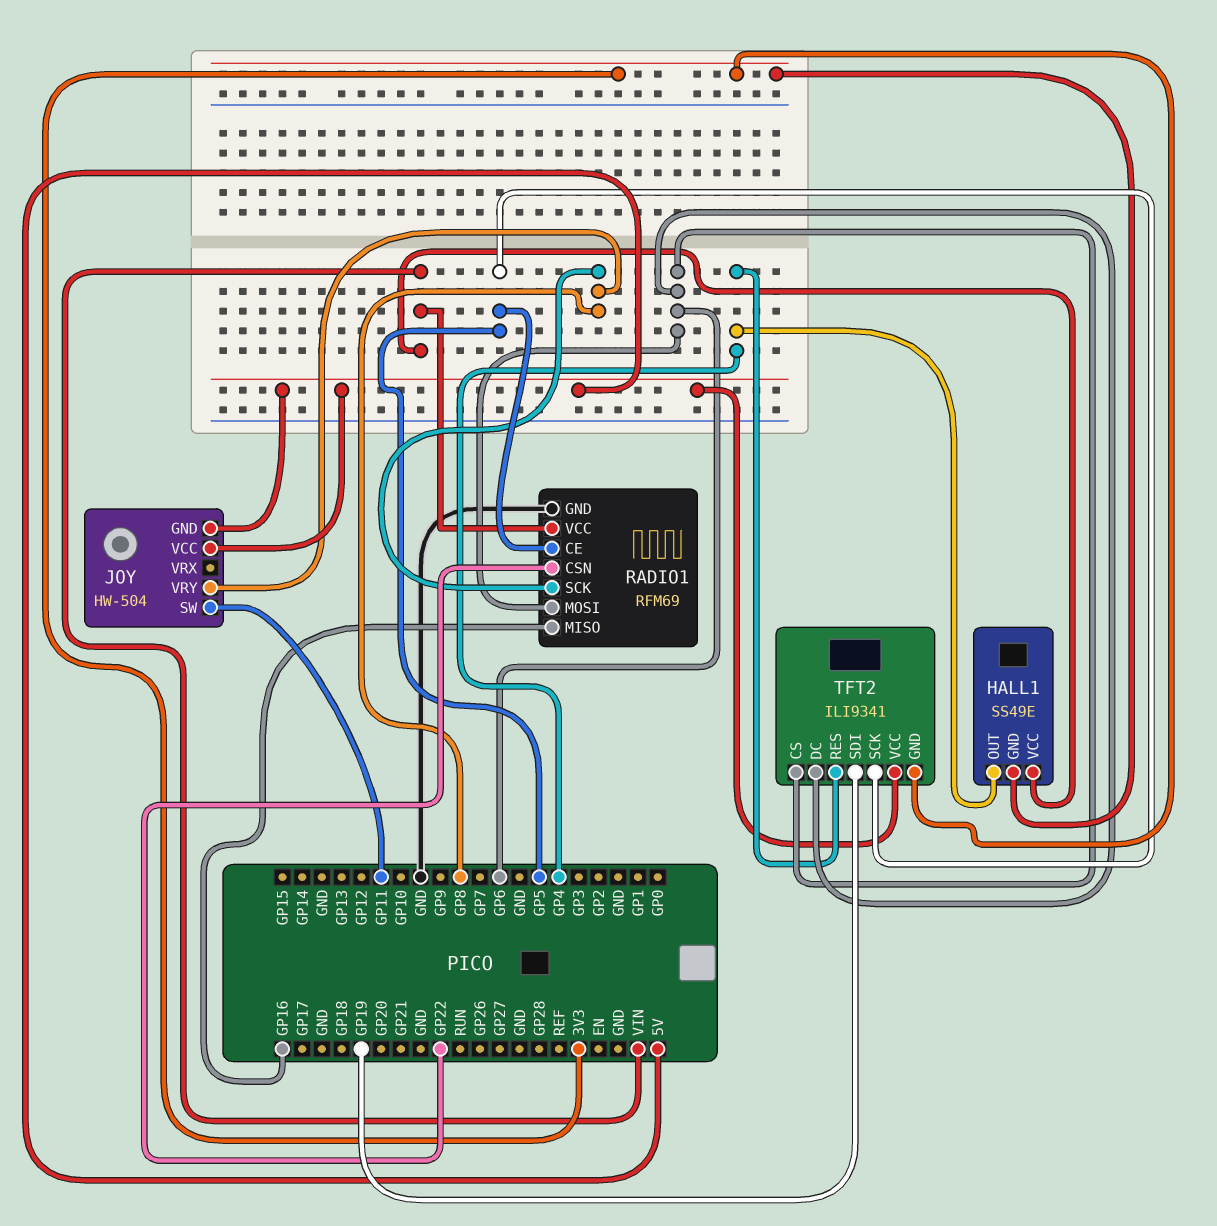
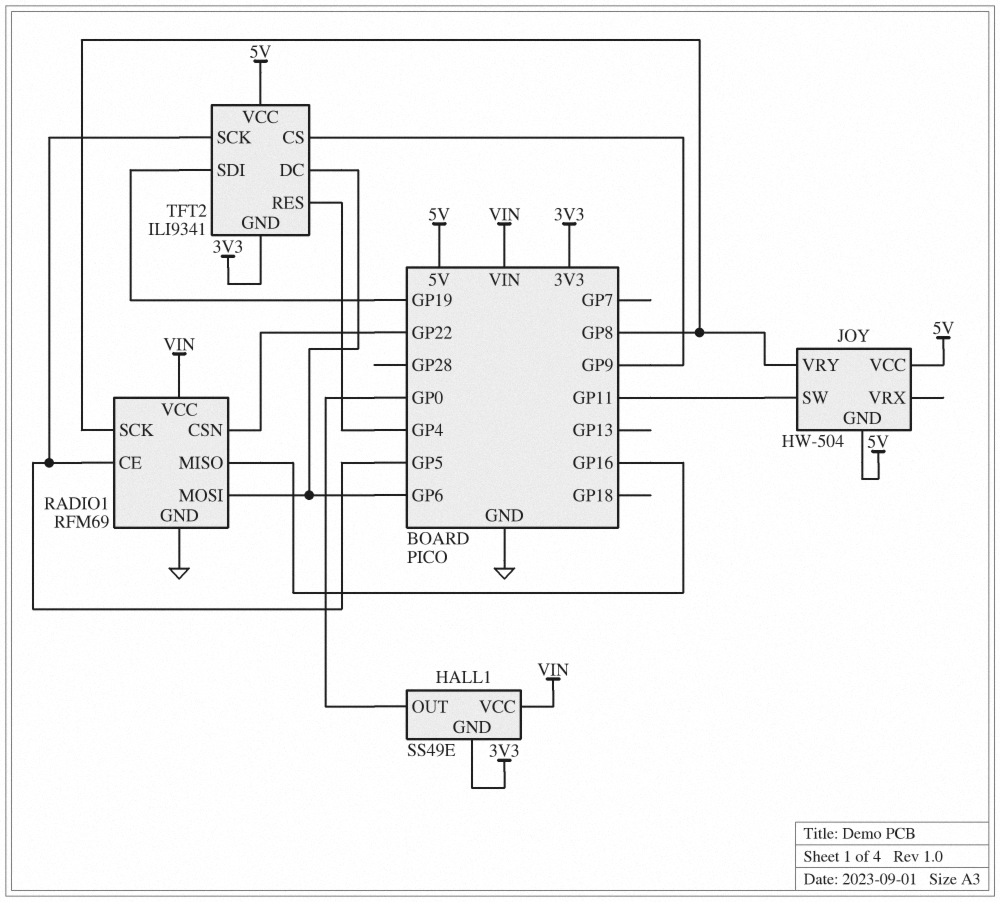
HALL1 pin OUT: GP4 -> GP0
TFT2 pin CS: GP6 -> GP9

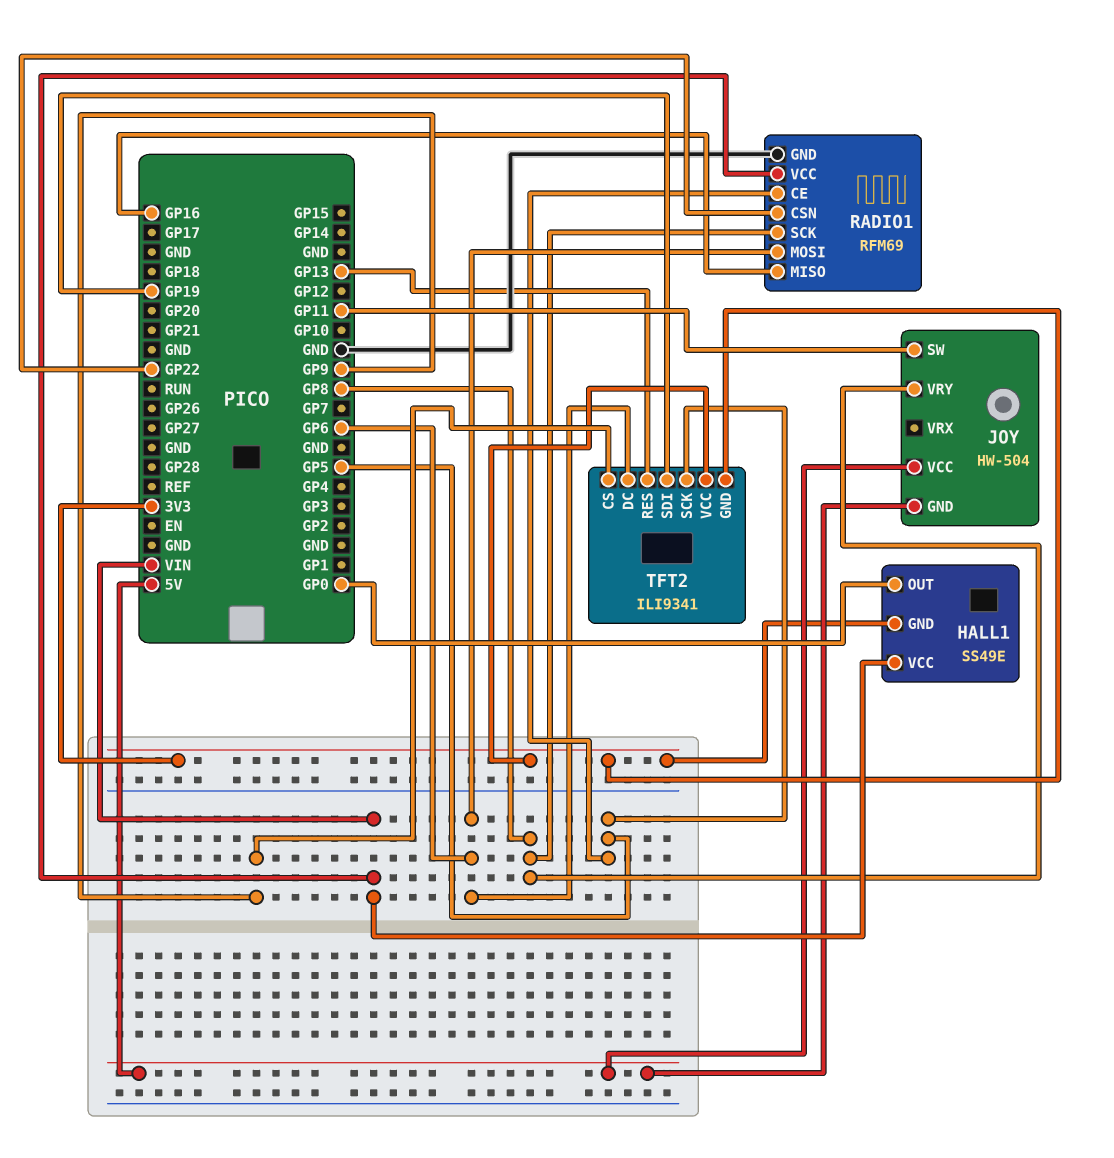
TFT2 pin RES: GP4 -> GP13
TFT2 pin VCC: 5V -> 3V3

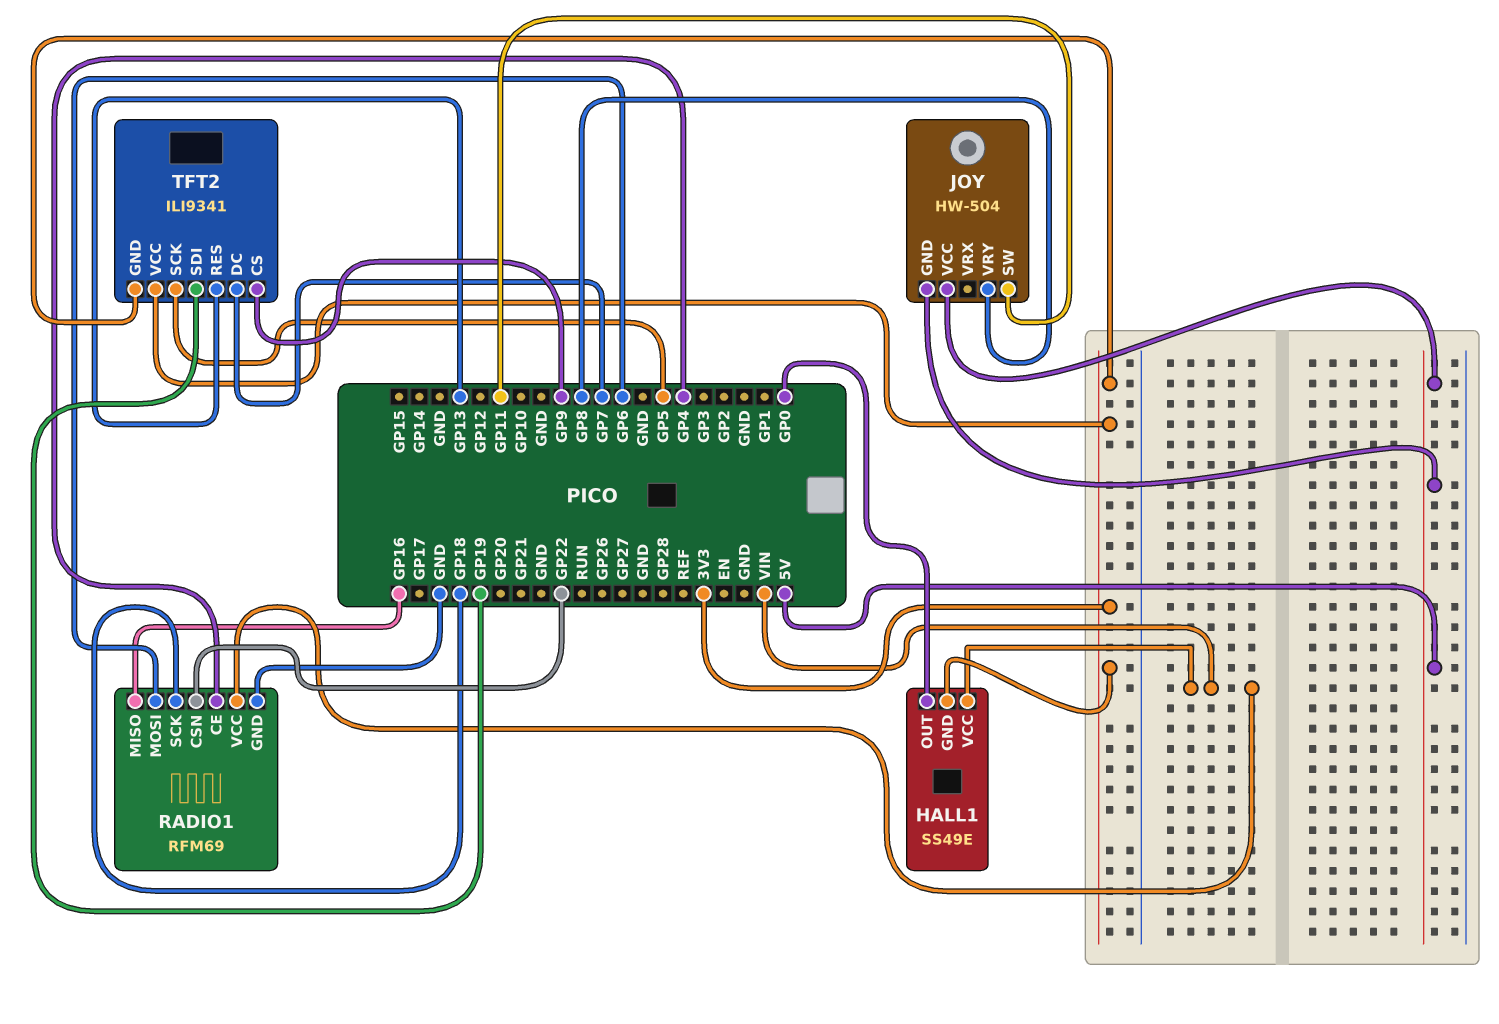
RADIO1 pin CE: GP5 -> GP4
RADIO1 pin SCK: GP8 -> GP18
TFT2 pin DC: GP6 -> GP7

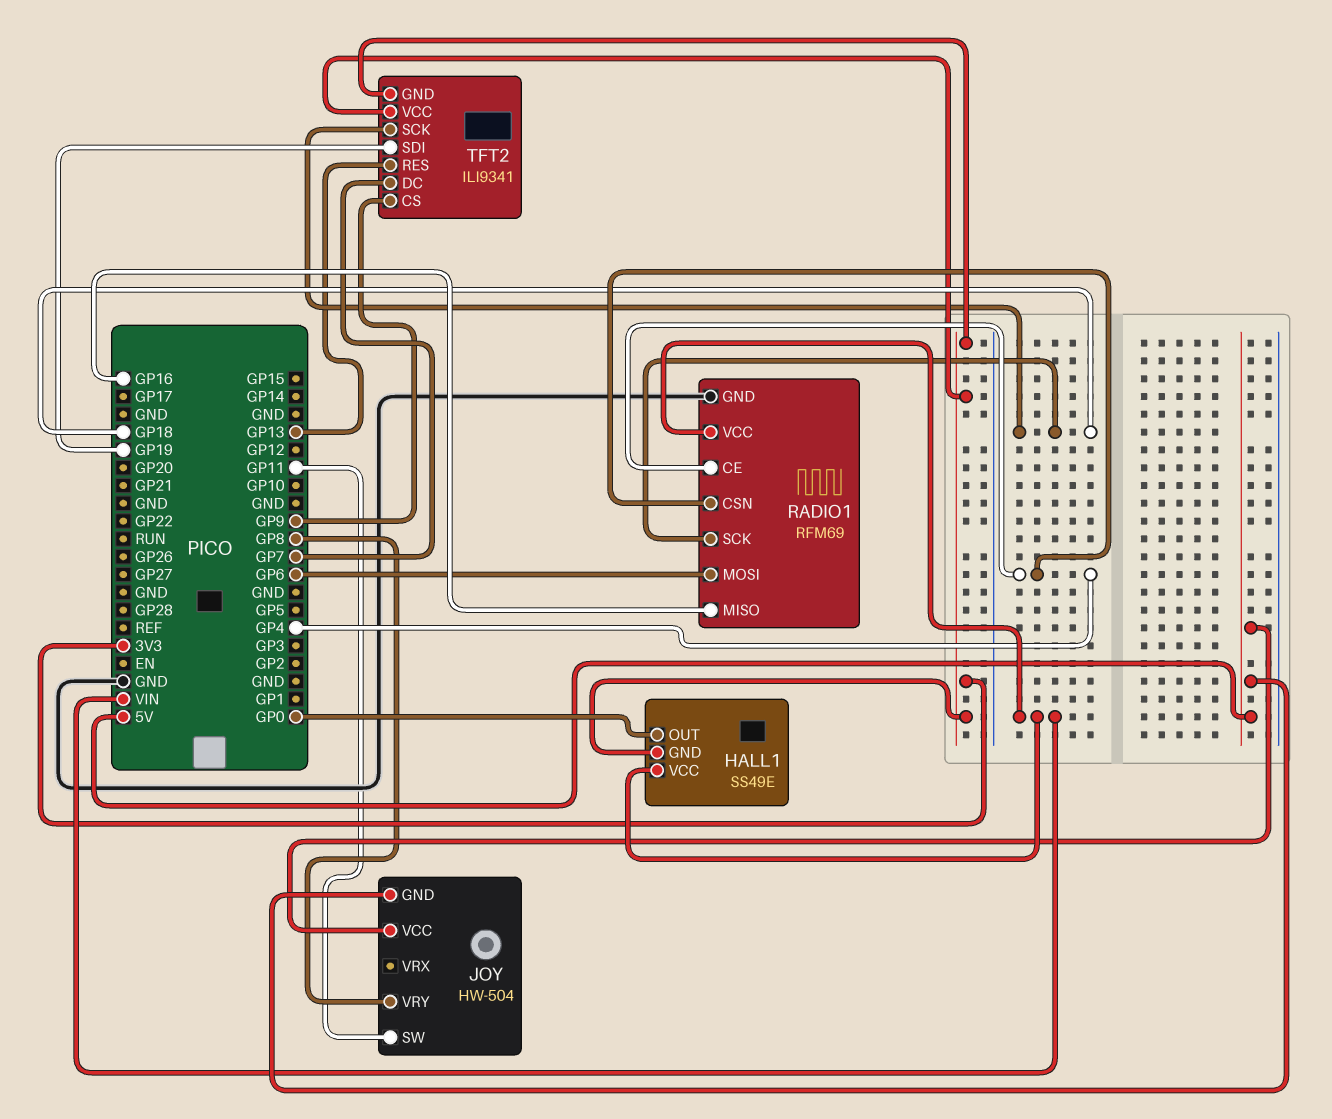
RADIO1 pin CSN: GP22 -> GP4
TFT2 pin SCK: GP5 -> GP18

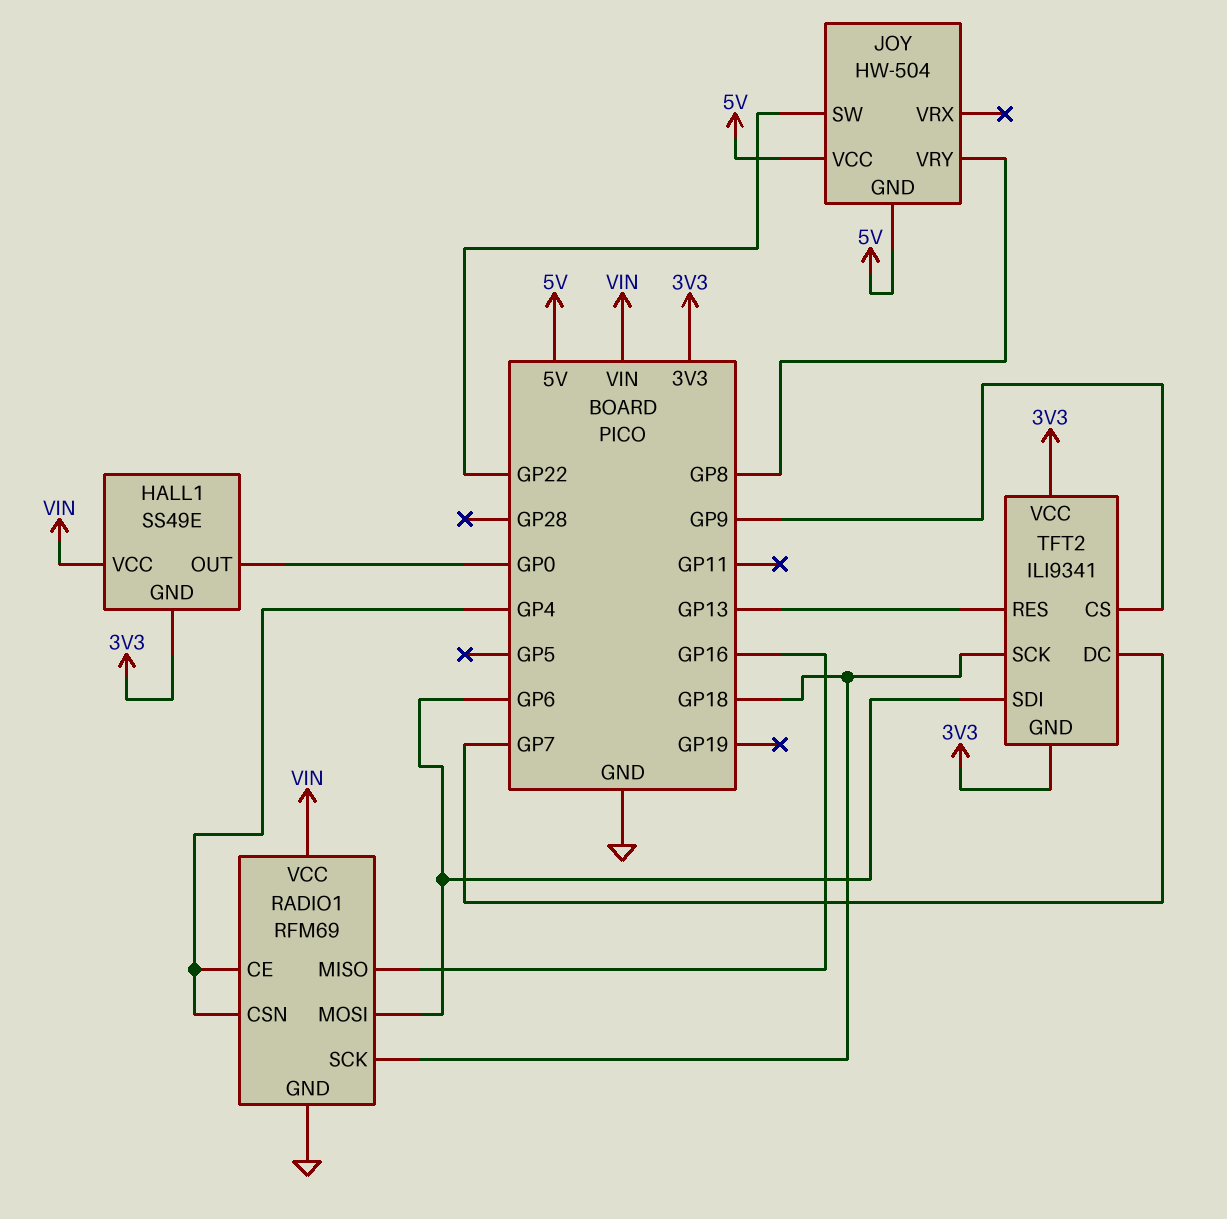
JOY pin SW: GP11 -> GP22
TFT2 pin SDI: GP19 -> GP6

